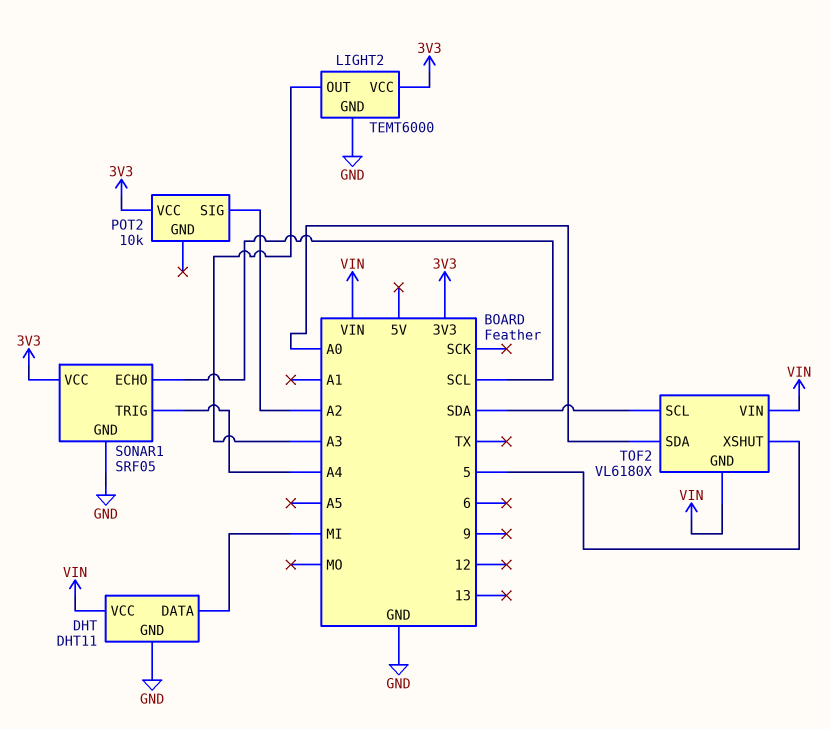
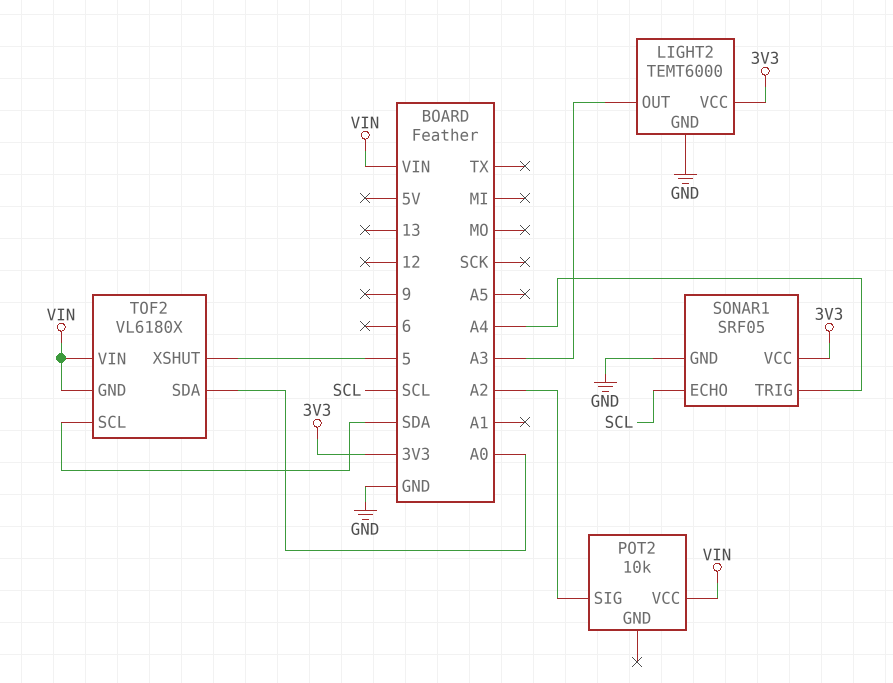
DHT: DHT11 -> none
DHT pin DATA: MI -> none
DHT pin GND: GND -> none
DHT pin VCC: VIN -> none
POT2 pin VCC: 3V3 -> VIN

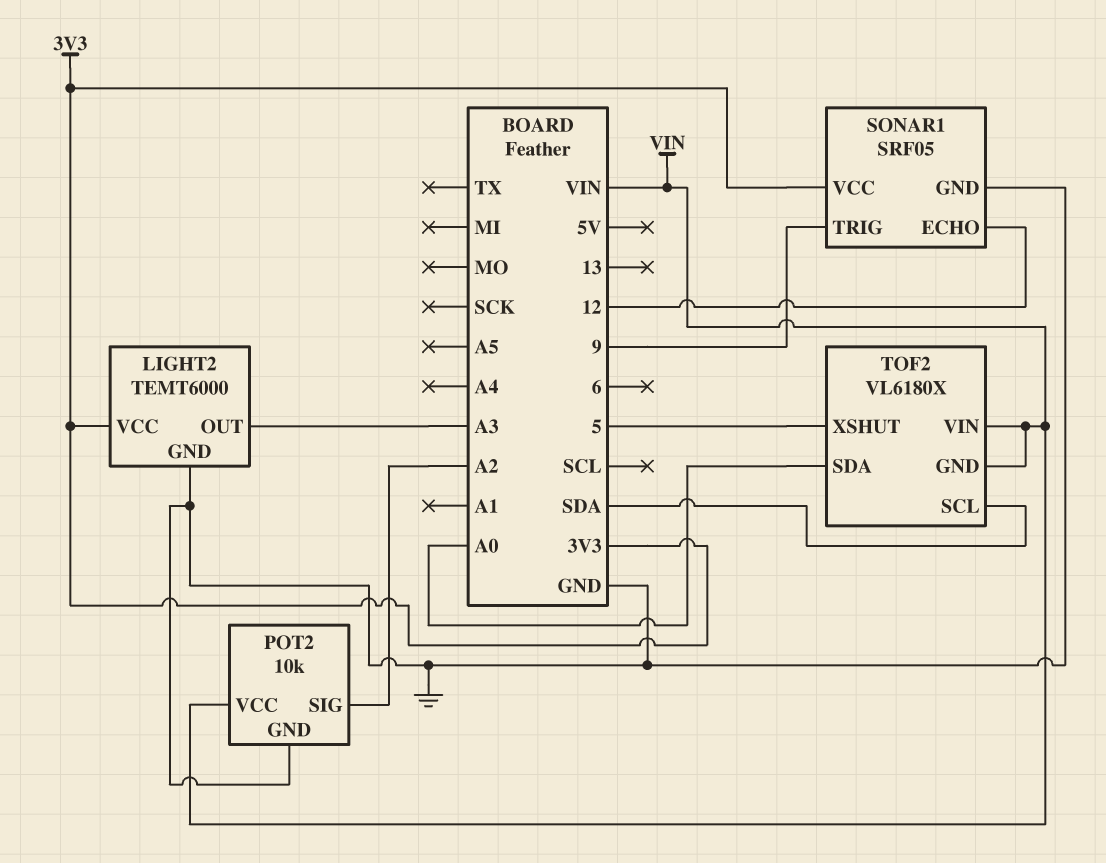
POT2 pin GND: none -> GND
SONAR1 pin ECHO: SCL -> 12
SONAR1 pin TRIG: A4 -> 9

